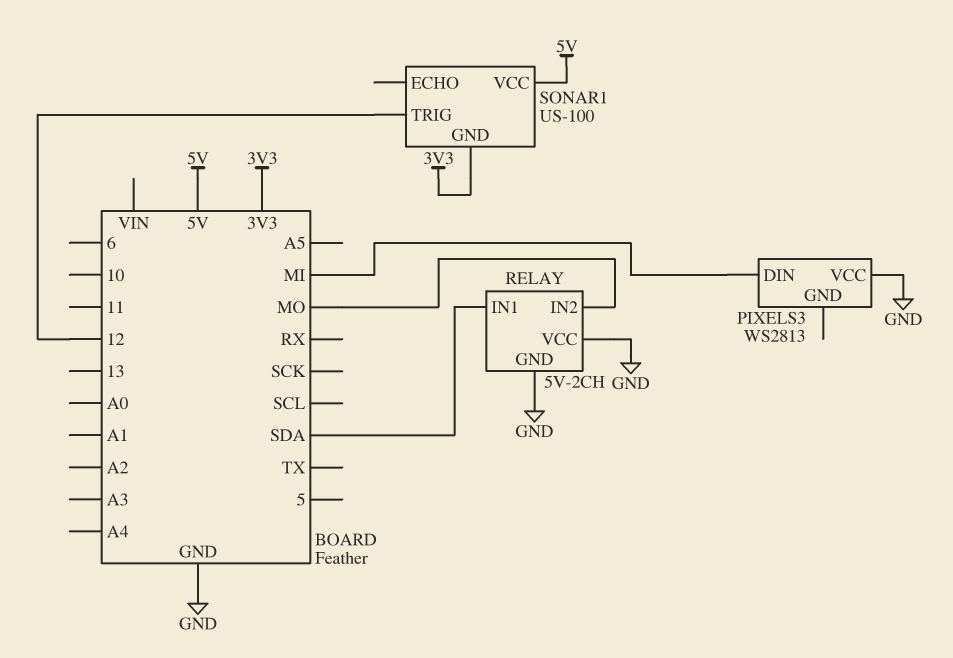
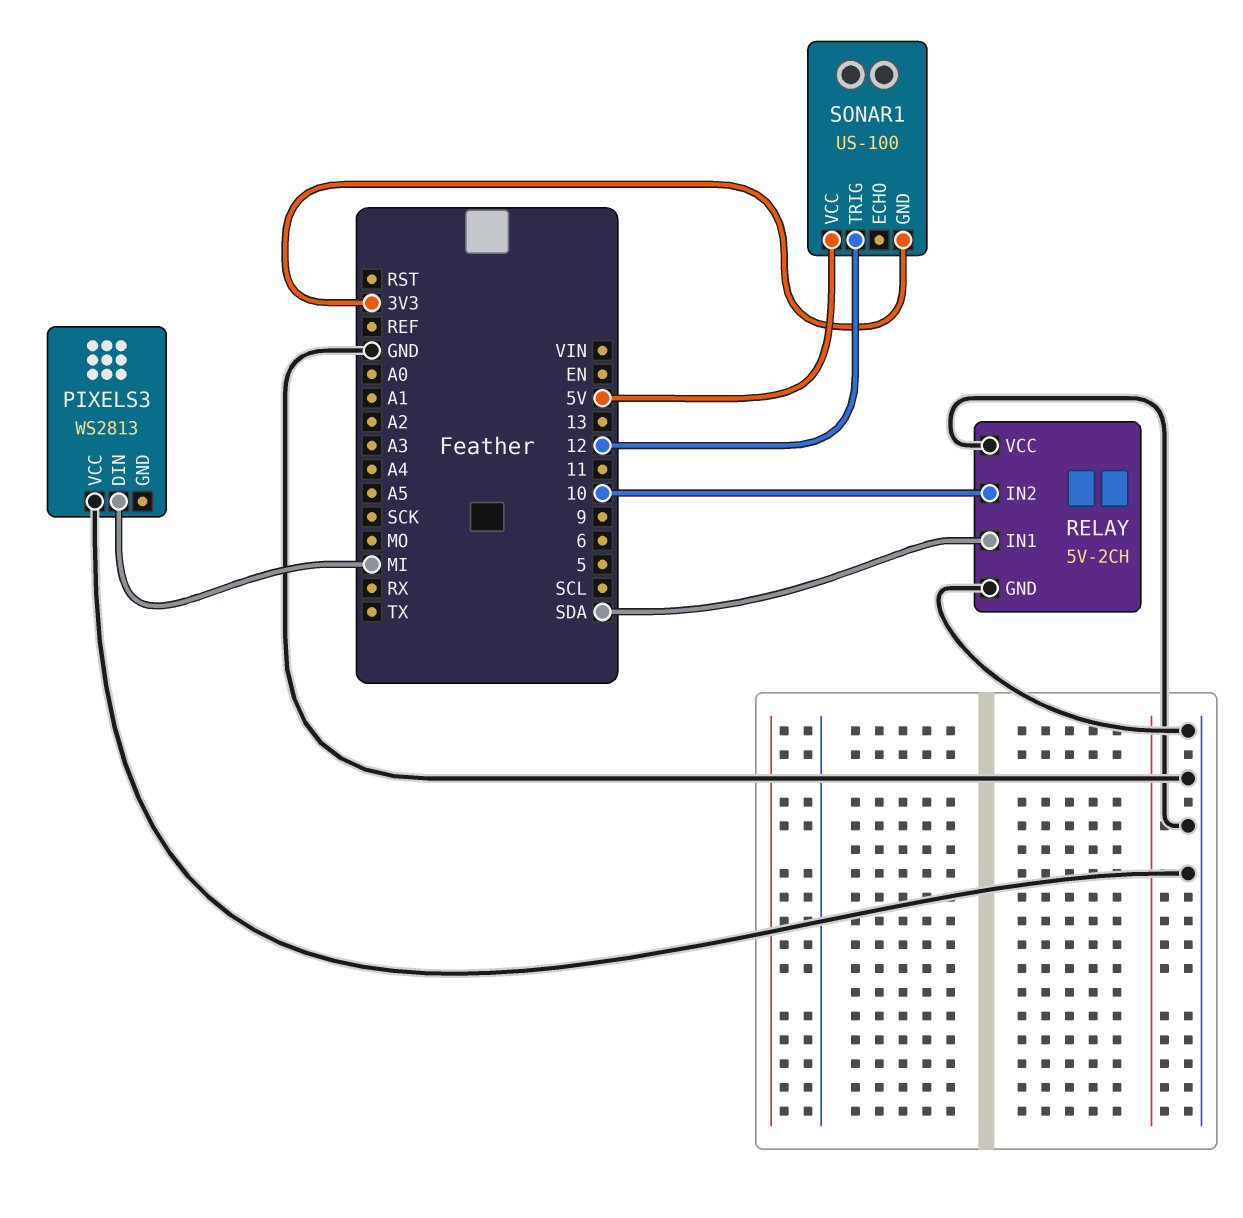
RELAY pin IN2: MO -> 10

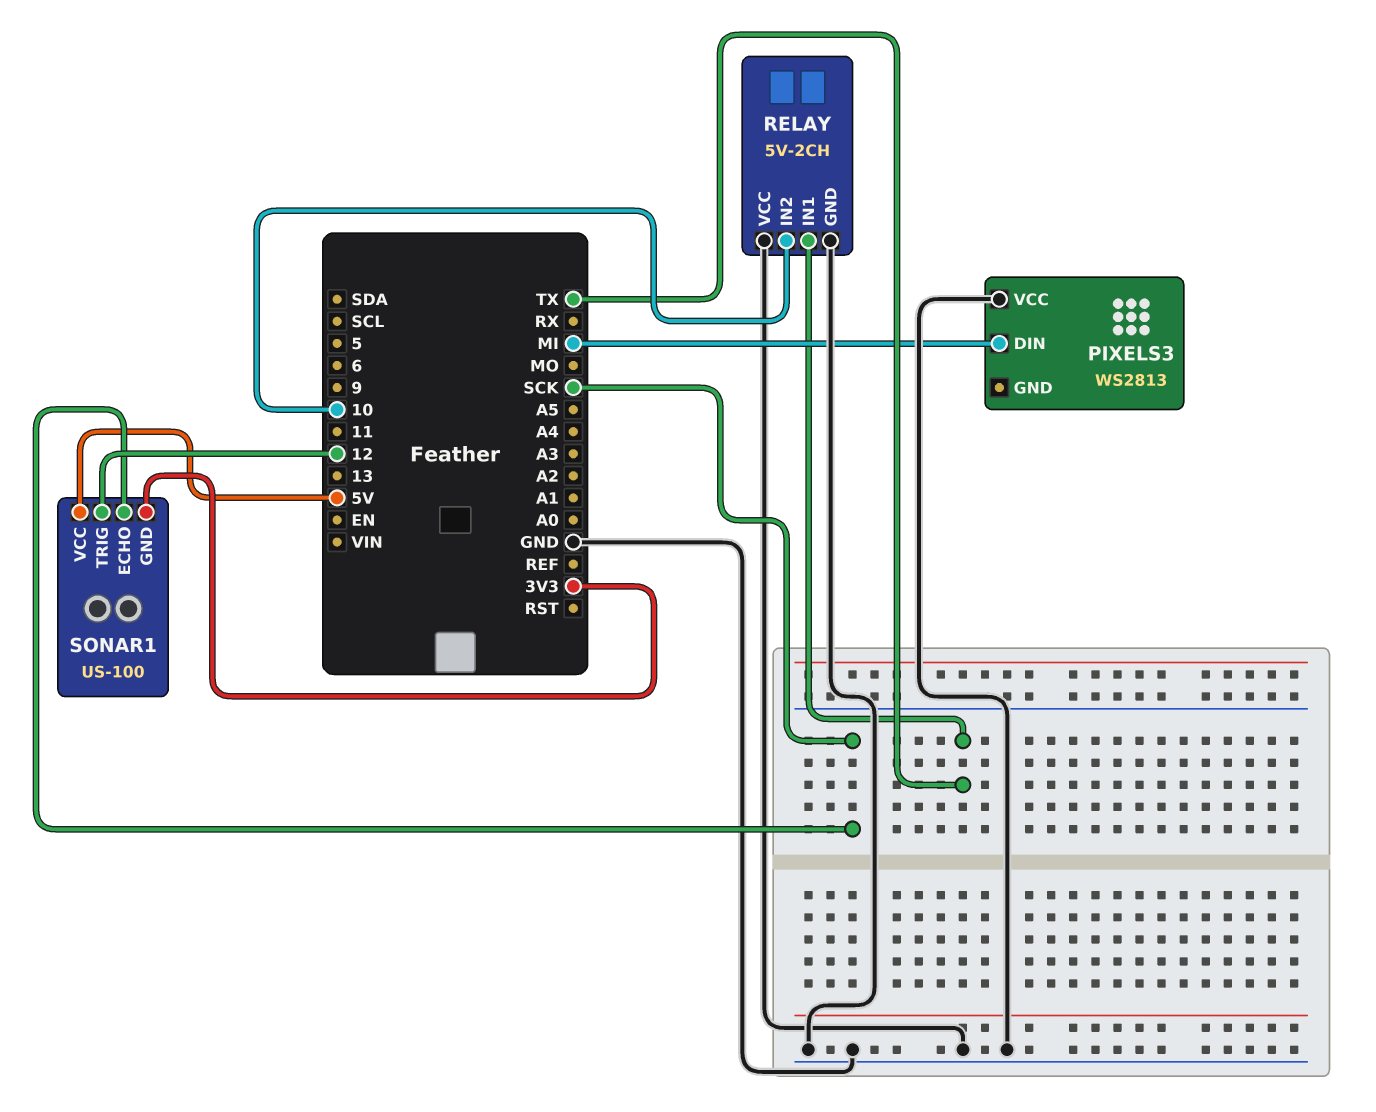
RELAY pin IN1: SDA -> TX
SONAR1 pin ECHO: none -> SCK

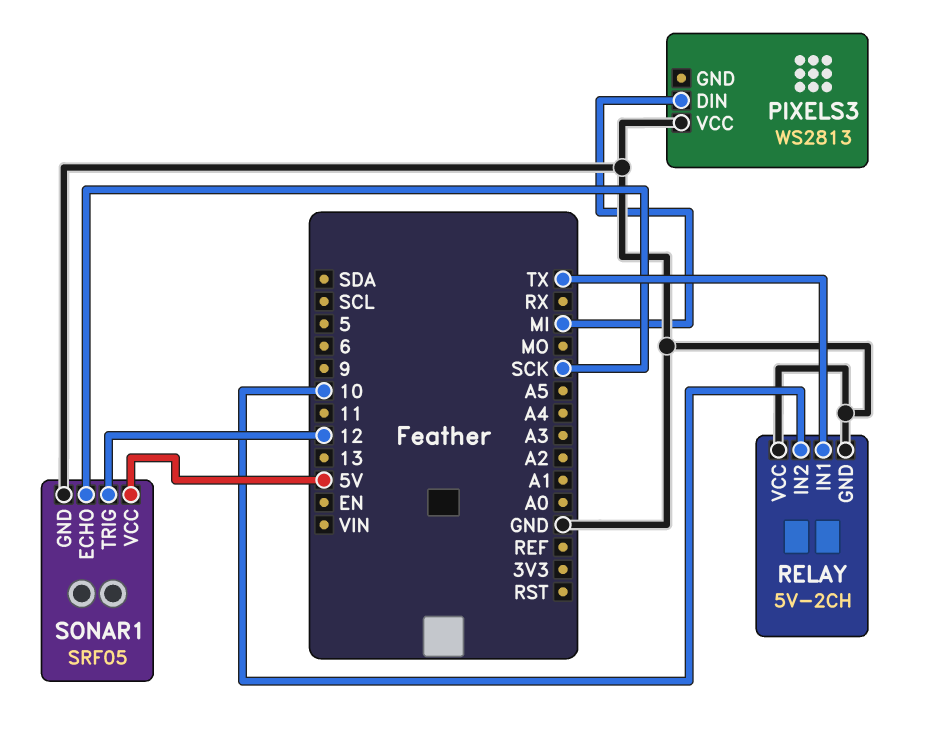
SONAR1: US-100 -> SRF05
SONAR1 pin GND: 3V3 -> GND

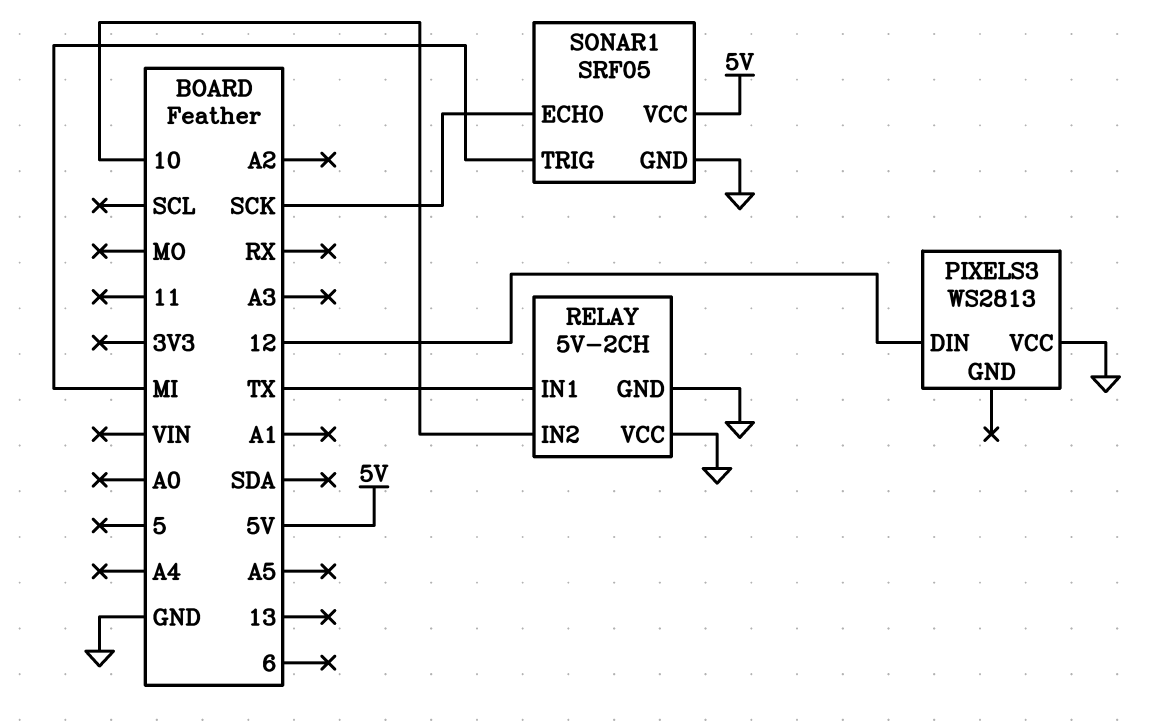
PIXELS3 pin DIN: MI -> 12
SONAR1 pin TRIG: 12 -> MI

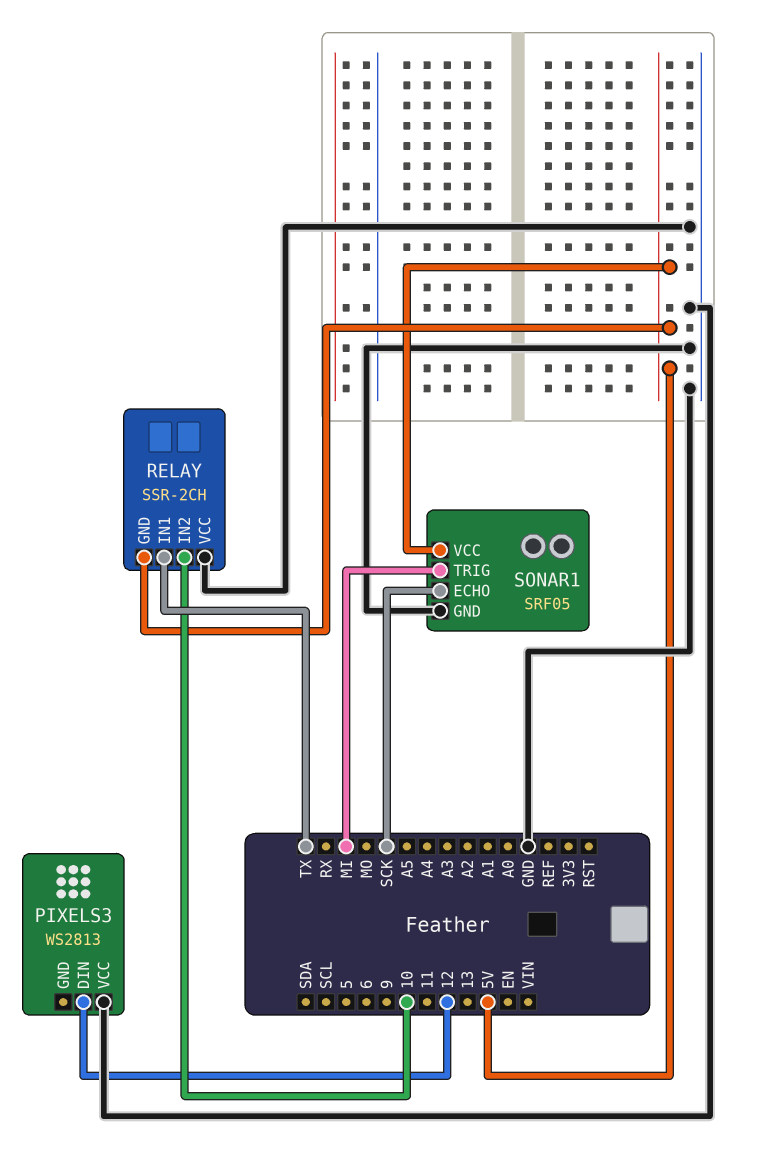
RELAY: 5V-2CH -> SSR-2CH
RELAY pin GND: GND -> 5V

